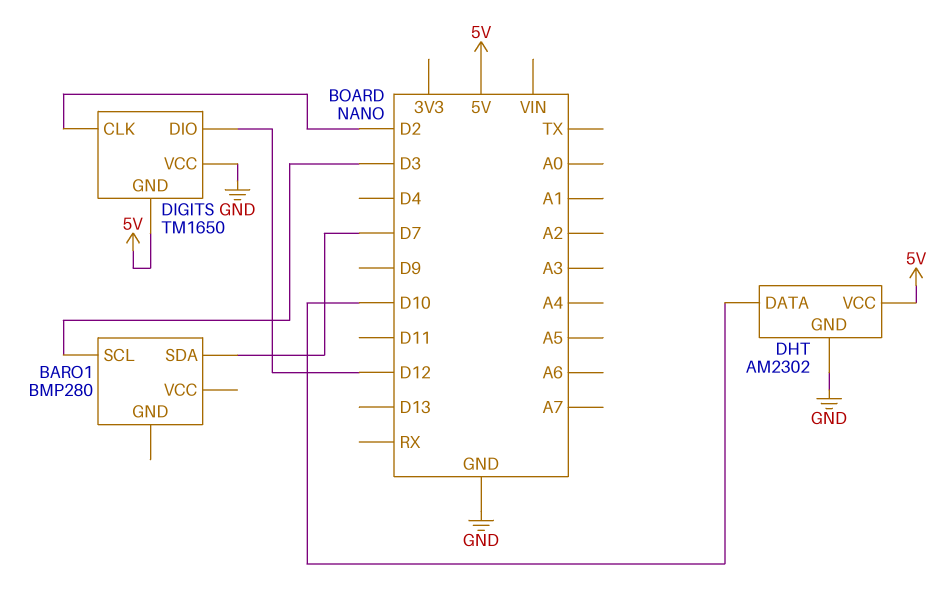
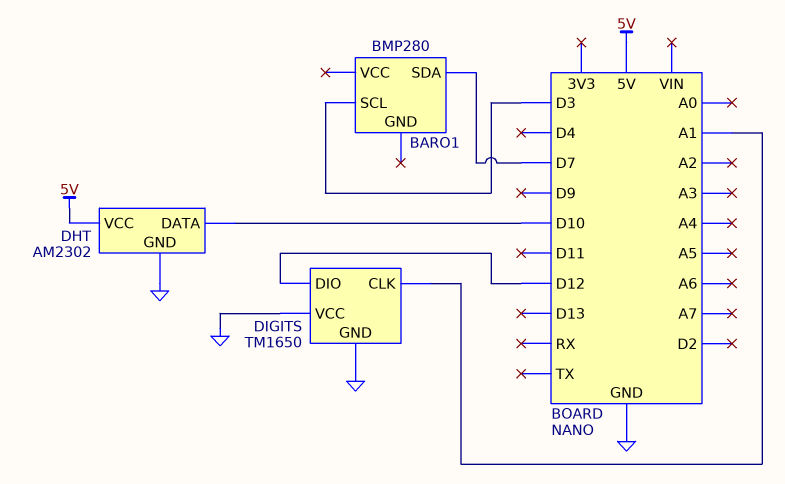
DIGITS pin CLK: D2 -> A1
DIGITS pin GND: 5V -> GND

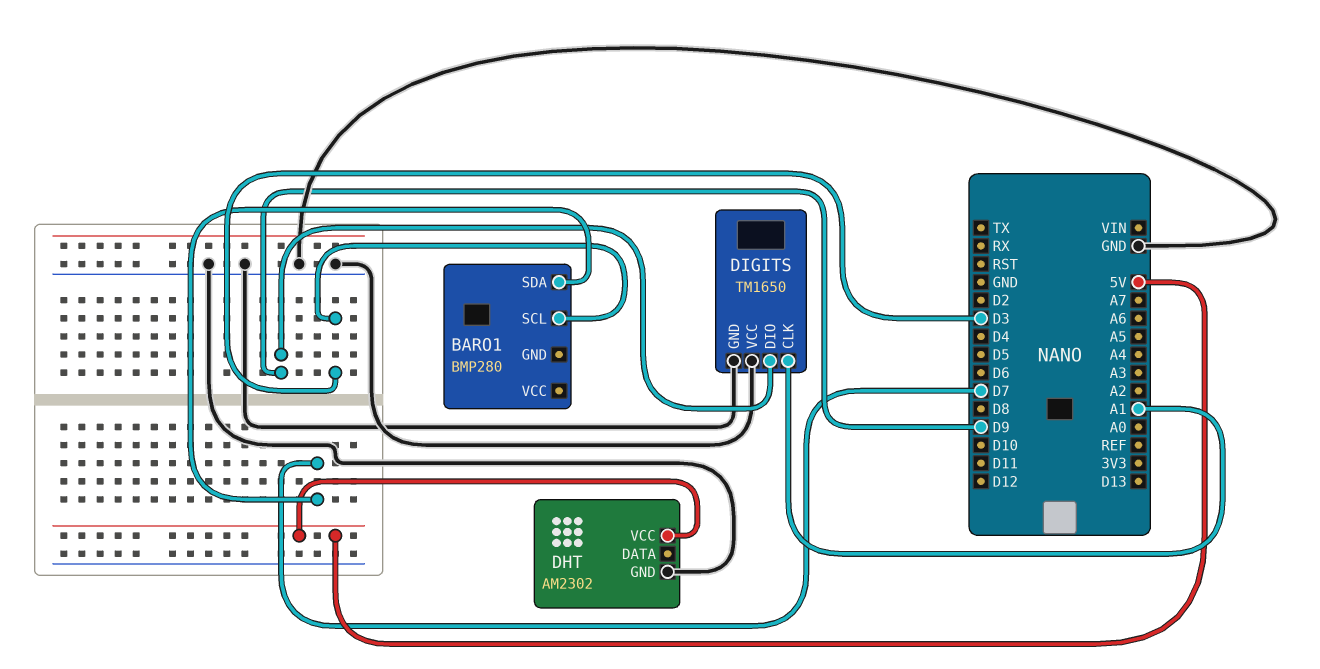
DHT pin DATA: D10 -> none
DIGITS pin DIO: D12 -> D9

